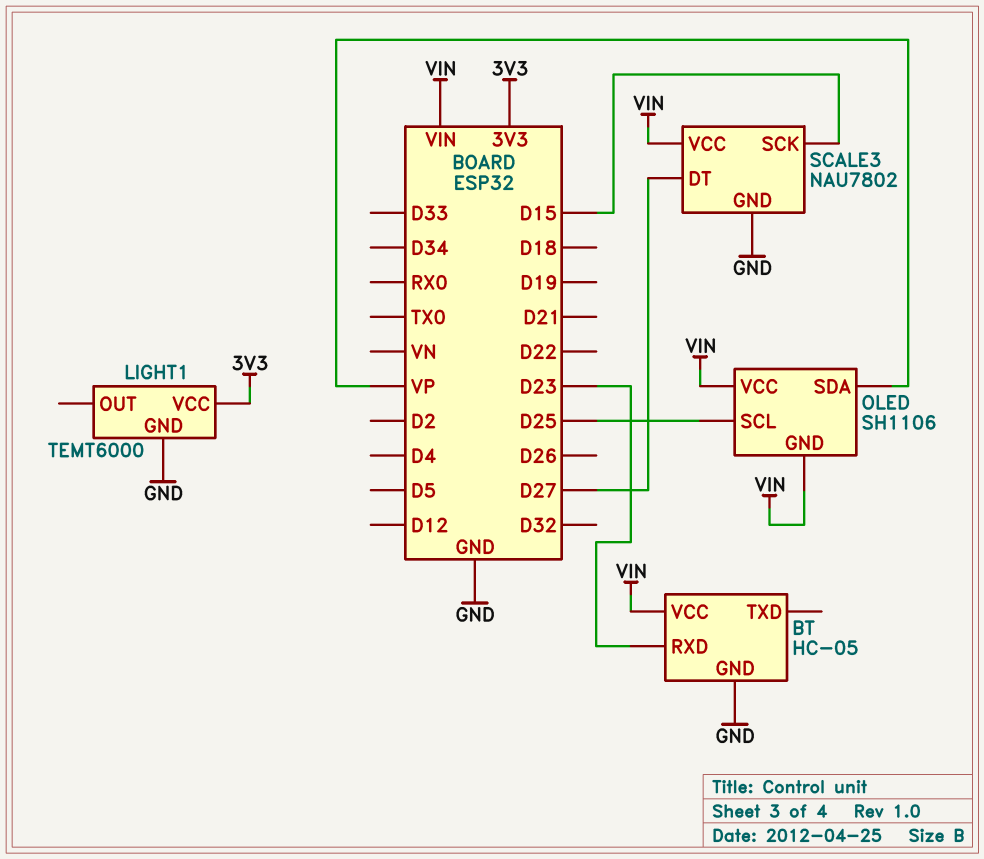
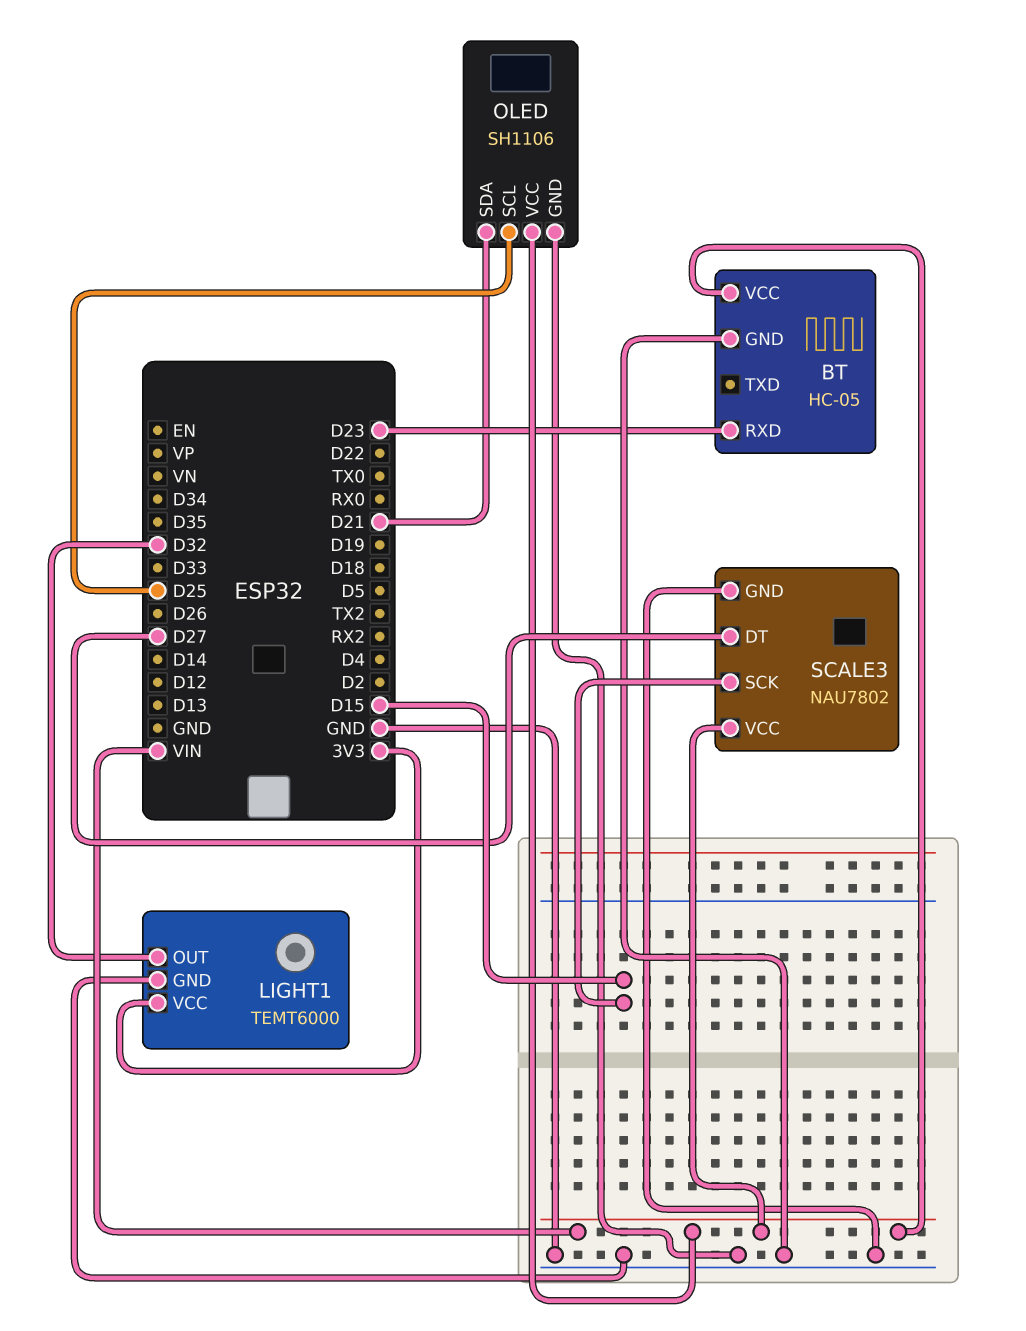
LIGHT1 pin OUT: none -> D32
OLED pin GND: VIN -> GND
OLED pin SDA: VP -> D21

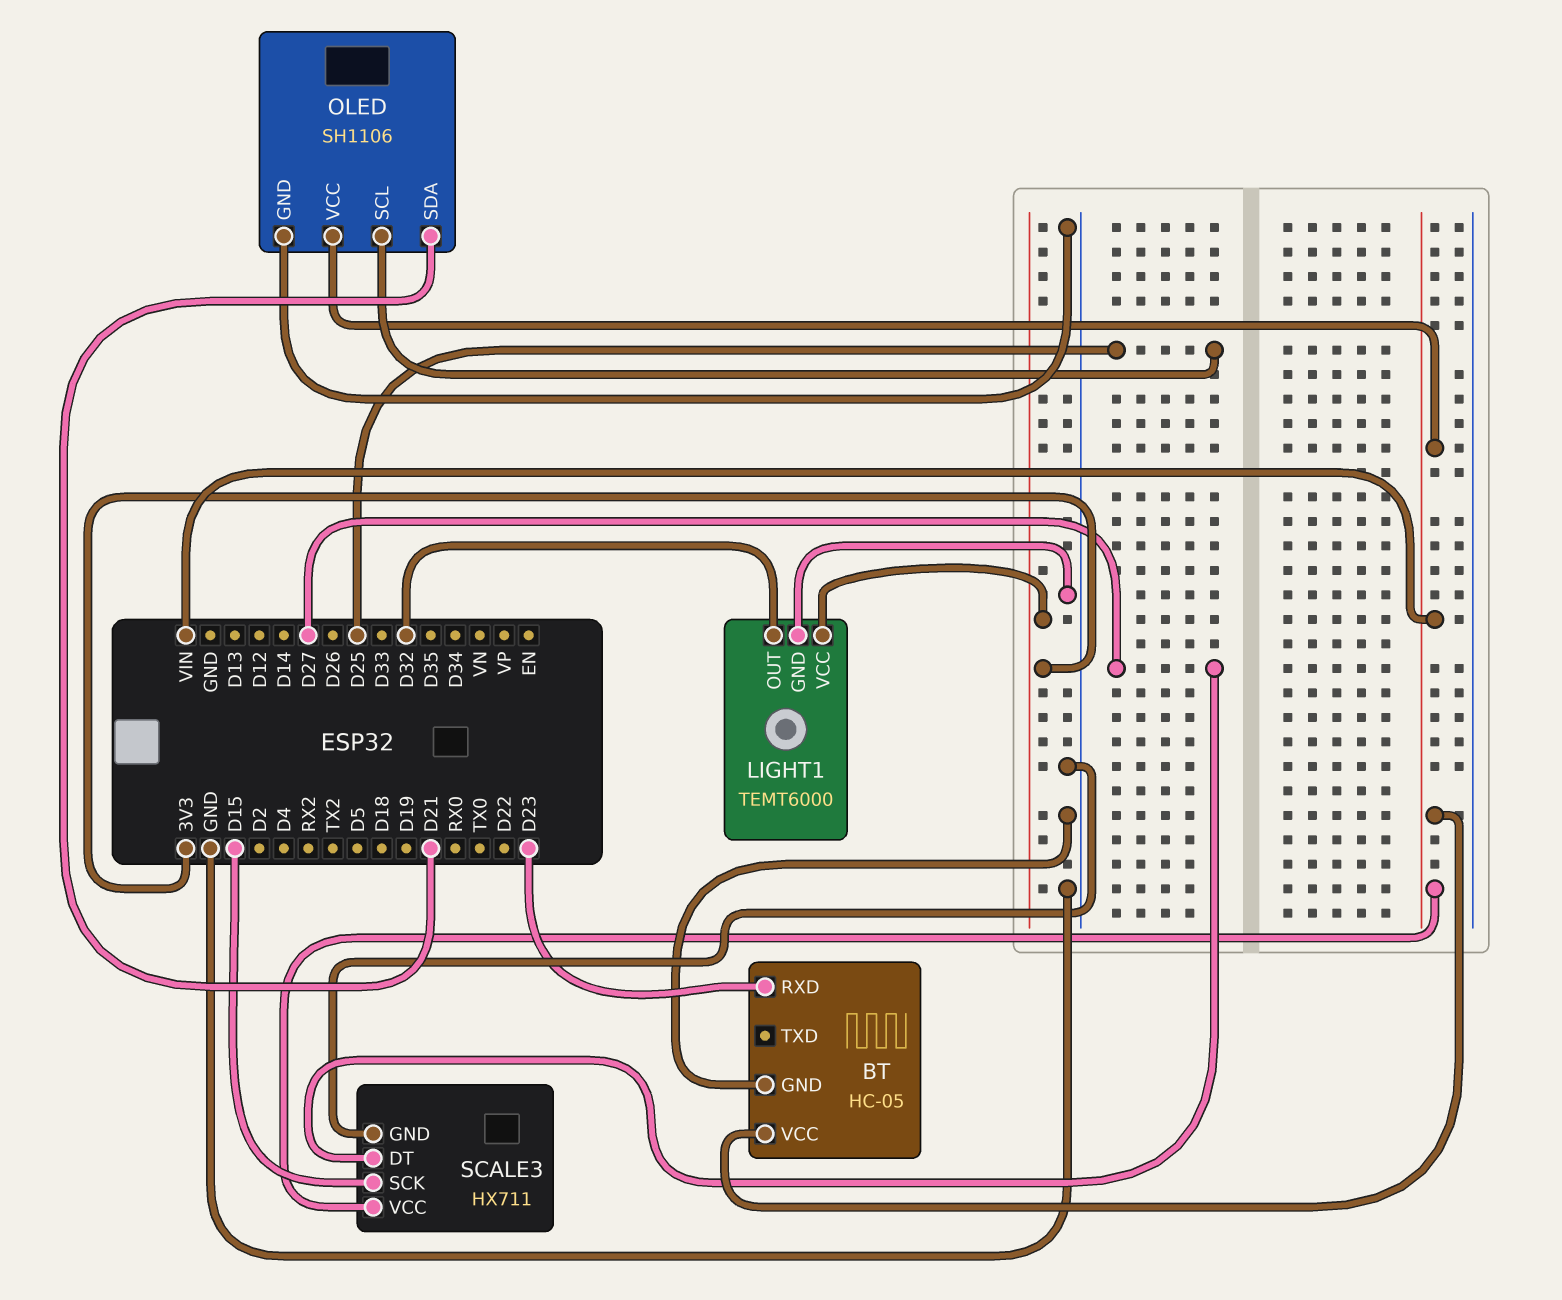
SCALE3: NAU7802 -> HX711

